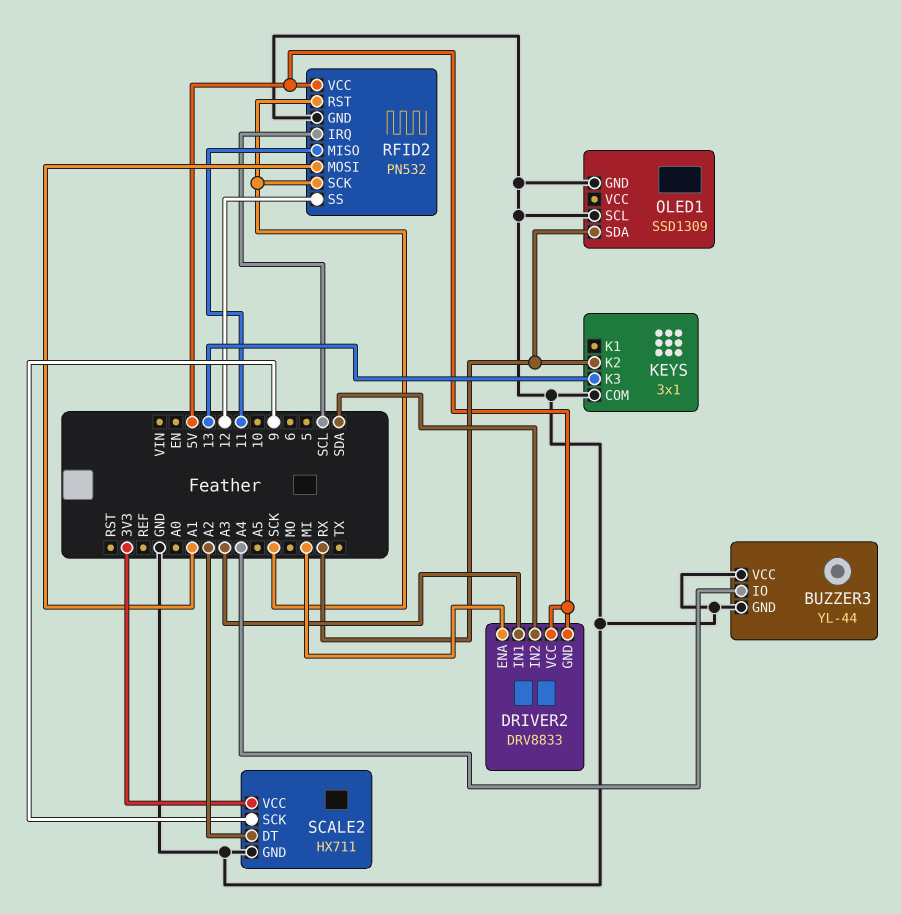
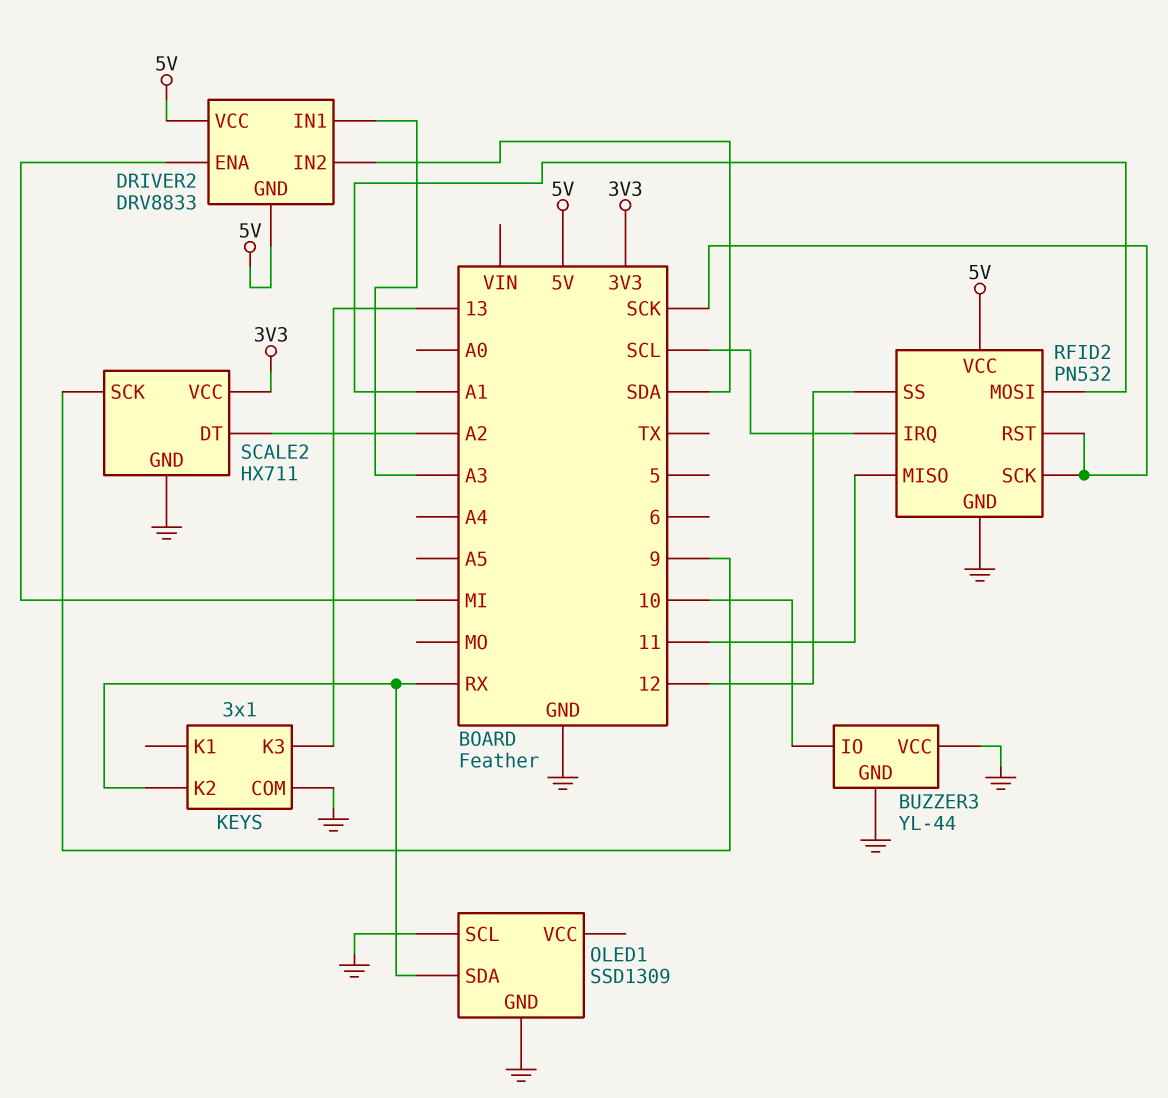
BUZZER3 pin IO: A4 -> 10

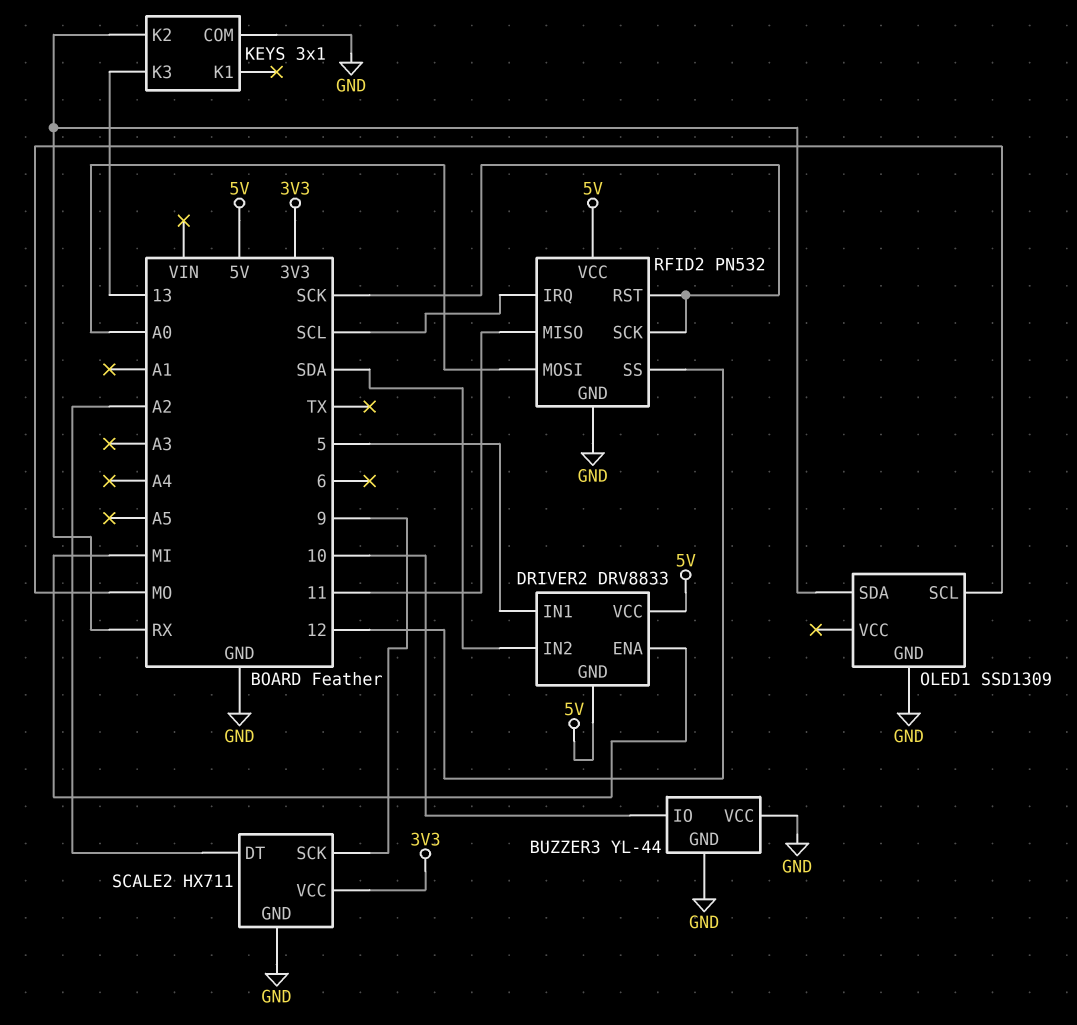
DRIVER2 pin IN1: A3 -> 5
OLED1 pin SCL: GND -> MO
RFID2 pin MOSI: A1 -> A0

